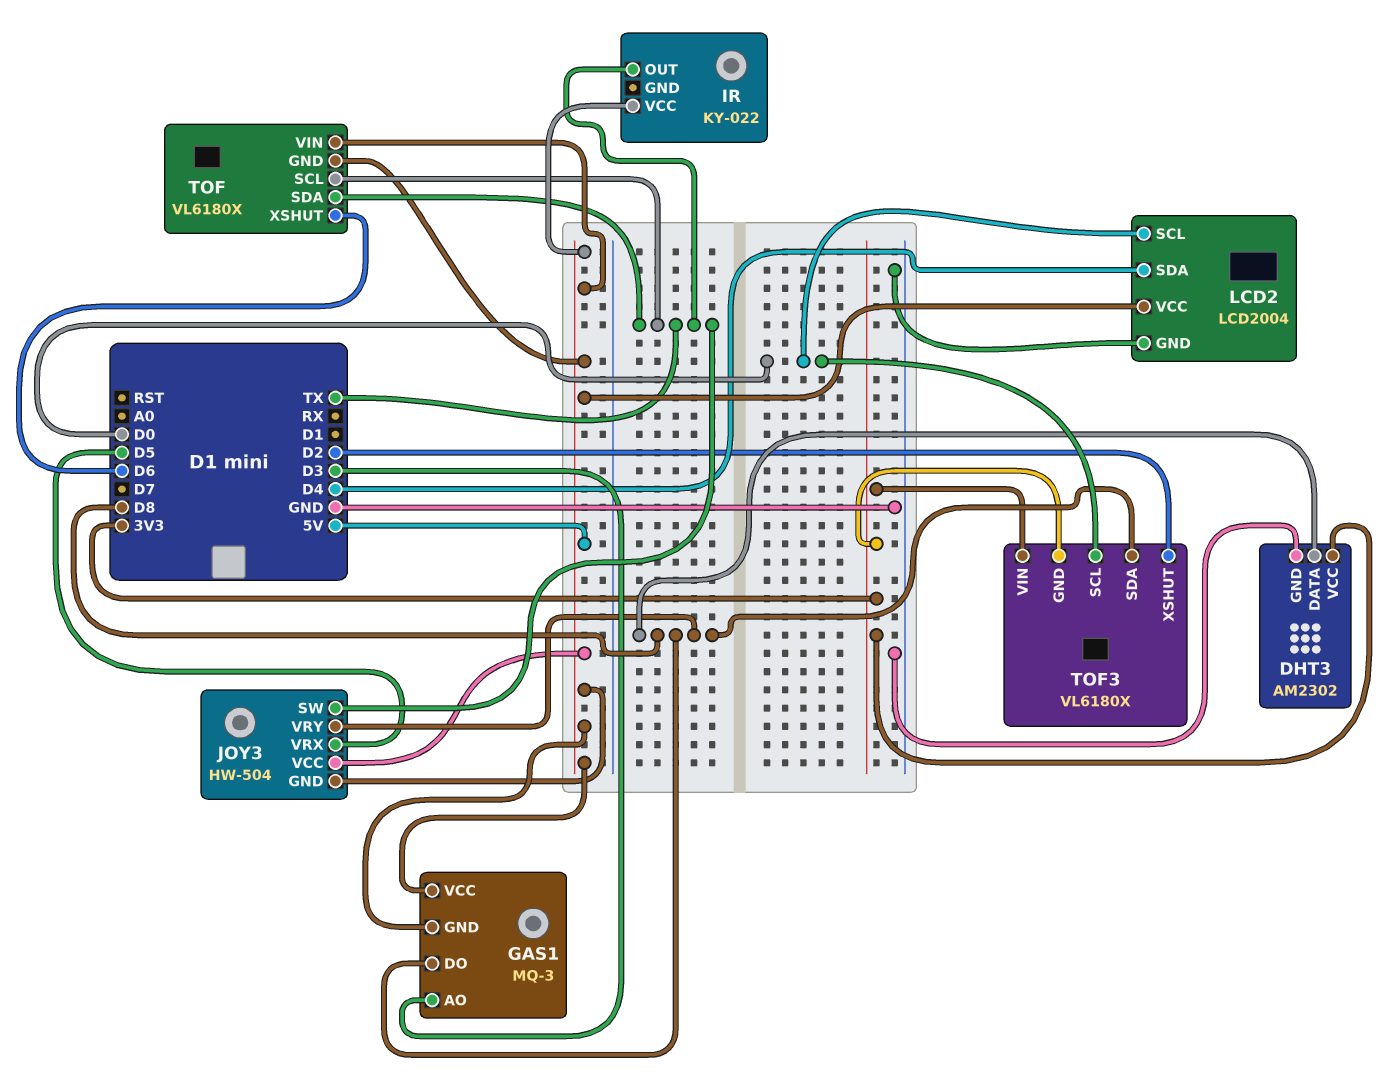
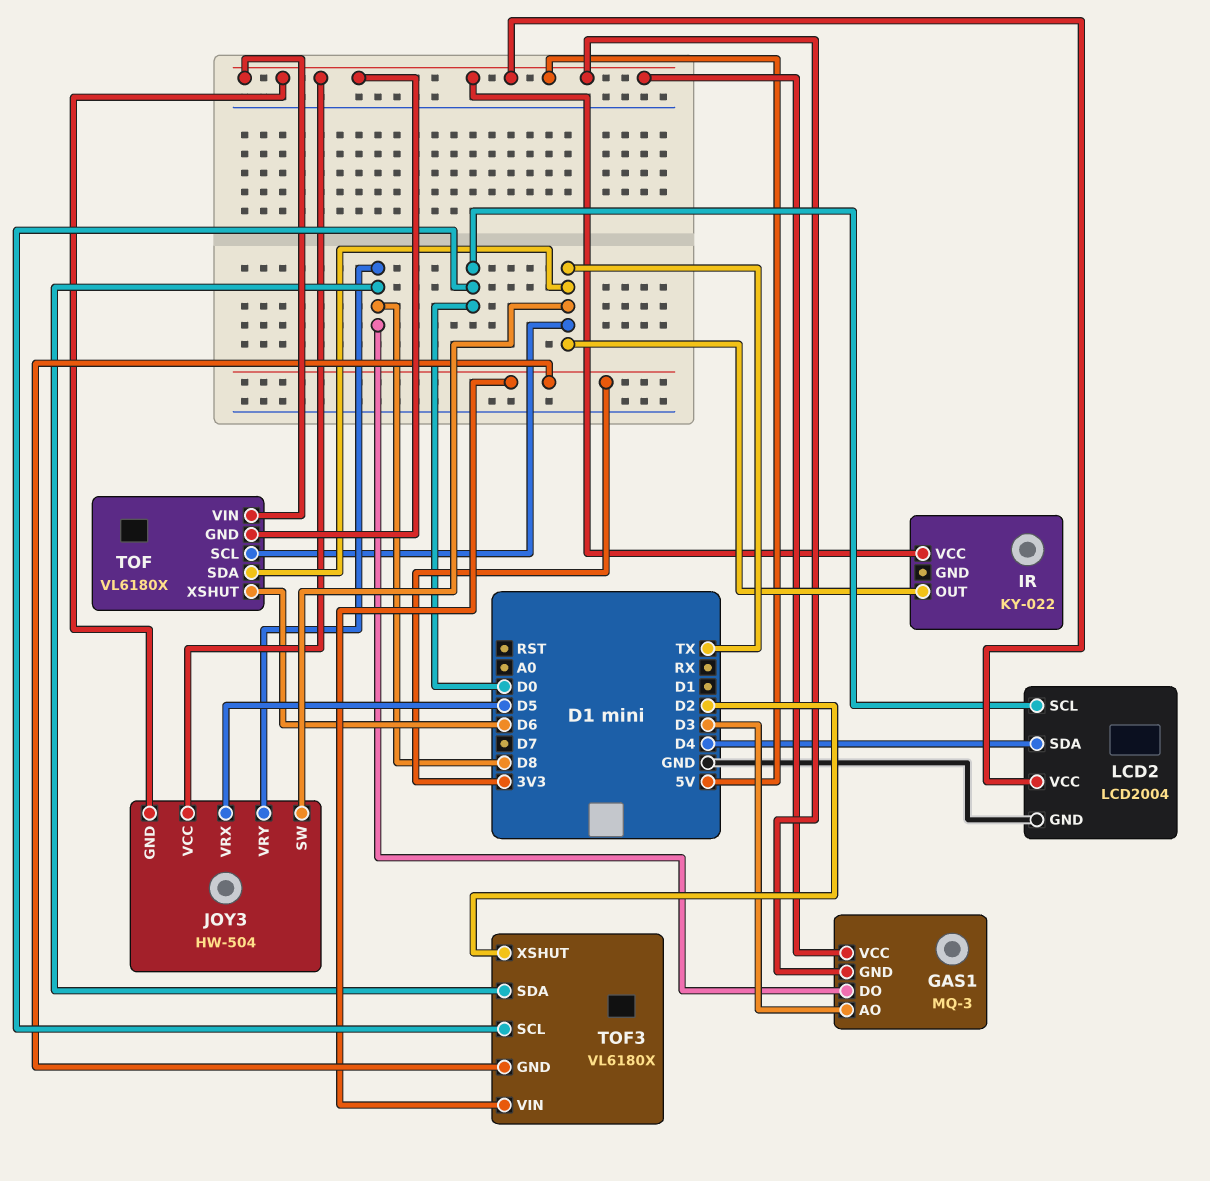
DHT3: AM2302 -> none
DHT3 pin DATA: D8 -> none
DHT3 pin GND: GND -> none
DHT3 pin VCC: 3V3 -> none

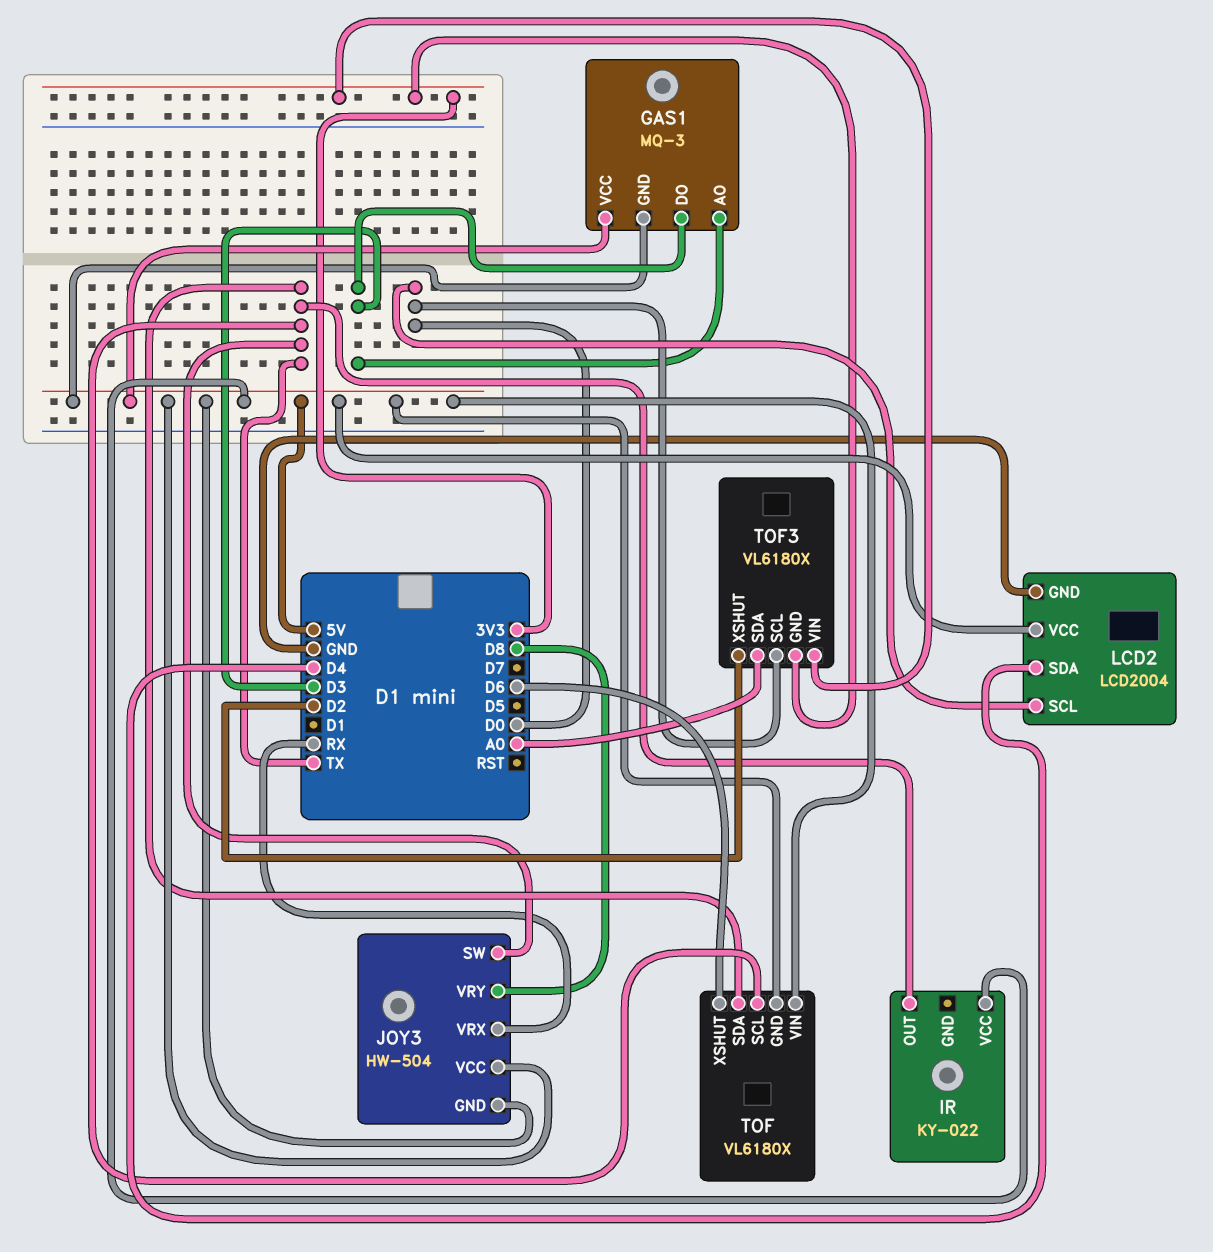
GAS1 pin DO: D8 -> D3
JOY3 pin VRX: D5 -> RX
TOF3 pin SDA: D8 -> A0

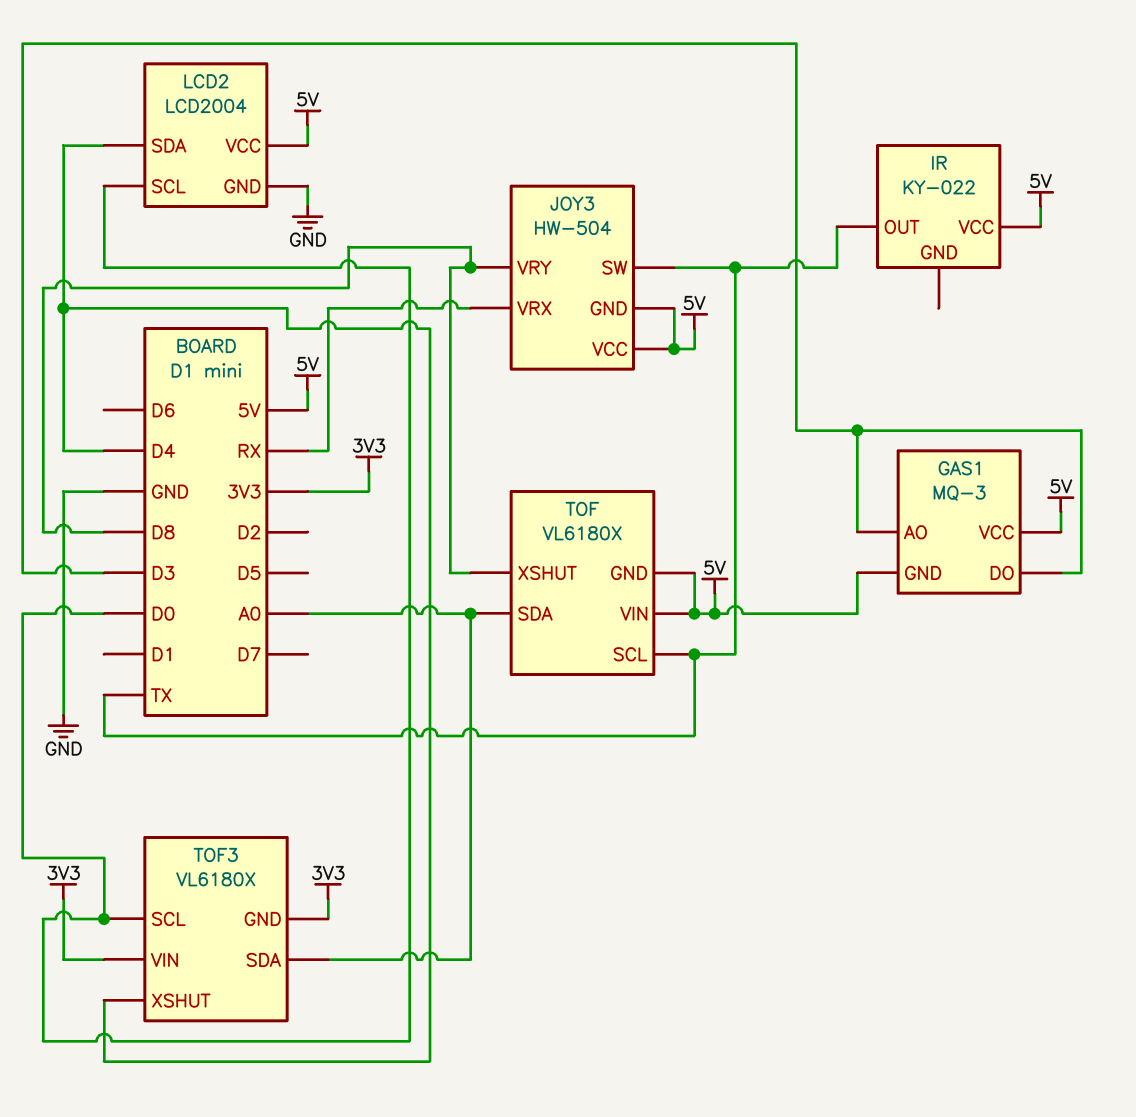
TOF pin SDA: TX -> A0
TOF pin XSHUT: D6 -> D8
TOF3 pin XSHUT: D2 -> D4

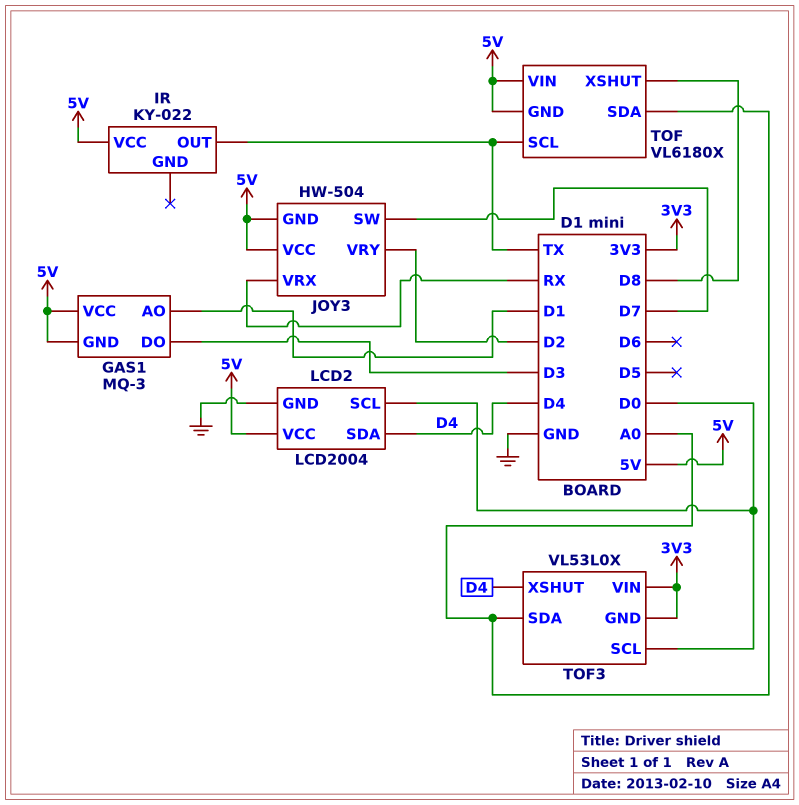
GAS1 pin AO: D3 -> D1
JOY3 pin SW: TX -> D7
JOY3 pin VRY: D8 -> D2
TOF3: VL6180X -> VL53L0X

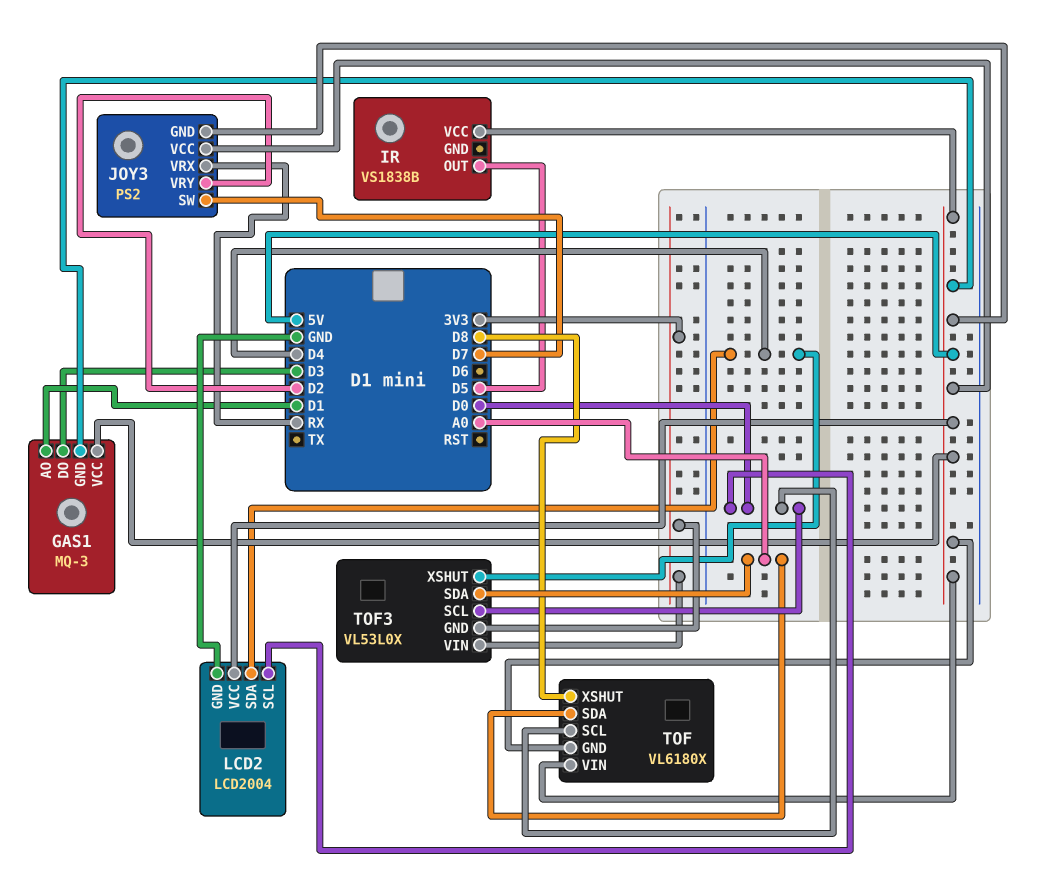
IR: KY-022 -> VS1838B
IR pin OUT: TX -> D5
JOY3: HW-504 -> PS2
TOF pin SCL: TX -> D0

